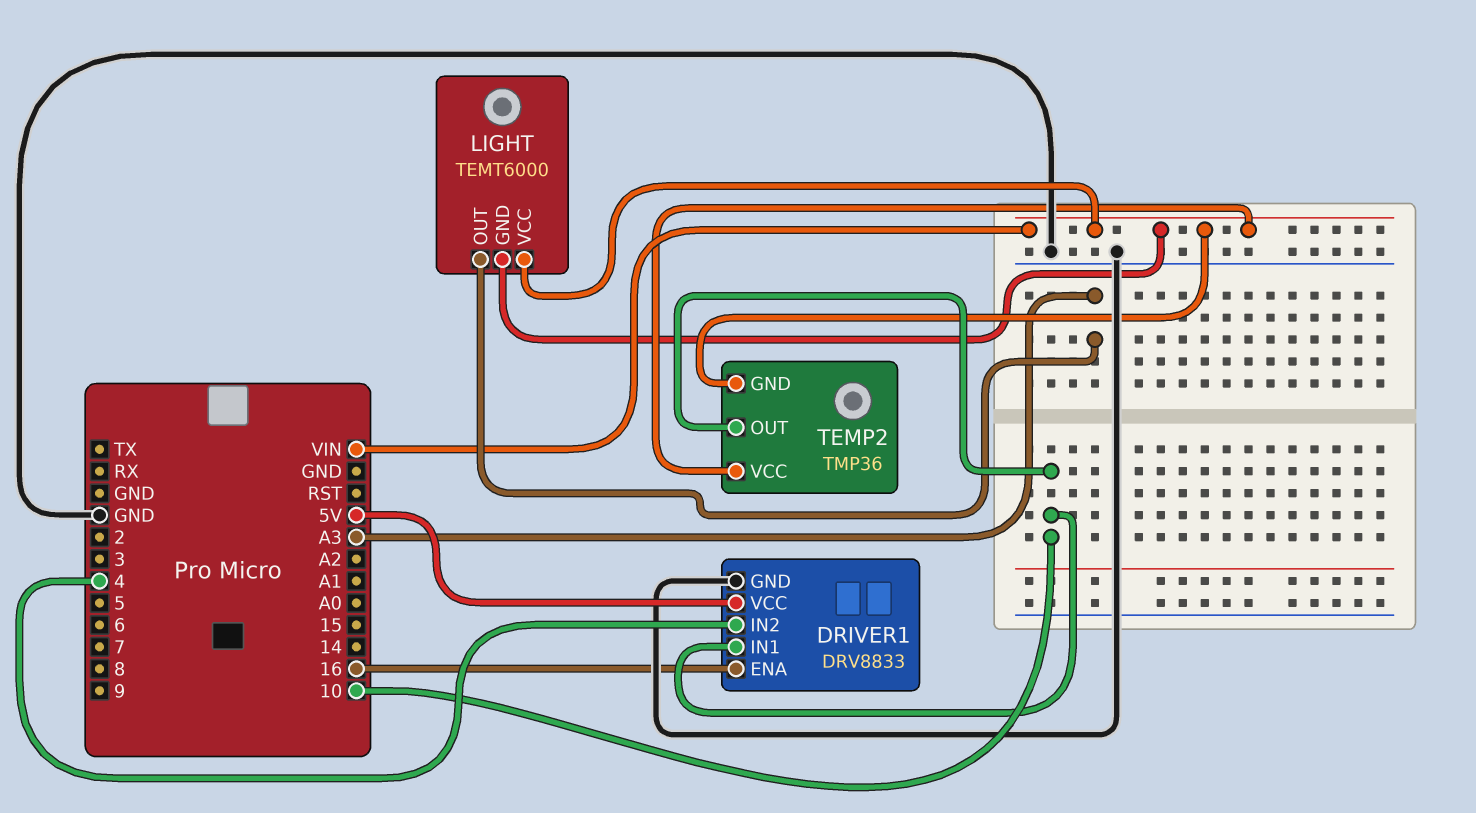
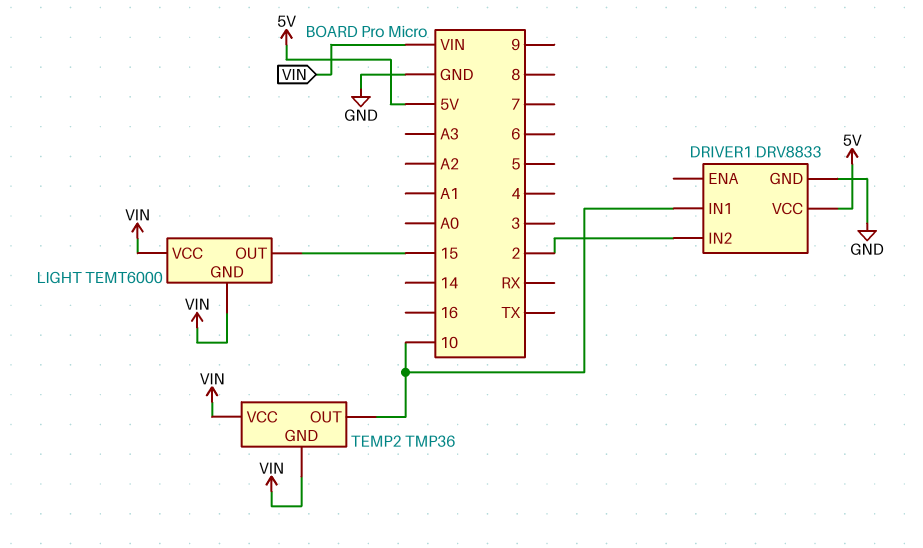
DRIVER1 pin ENA: 16 -> none
DRIVER1 pin IN2: 4 -> 2
LIGHT pin OUT: A3 -> 15

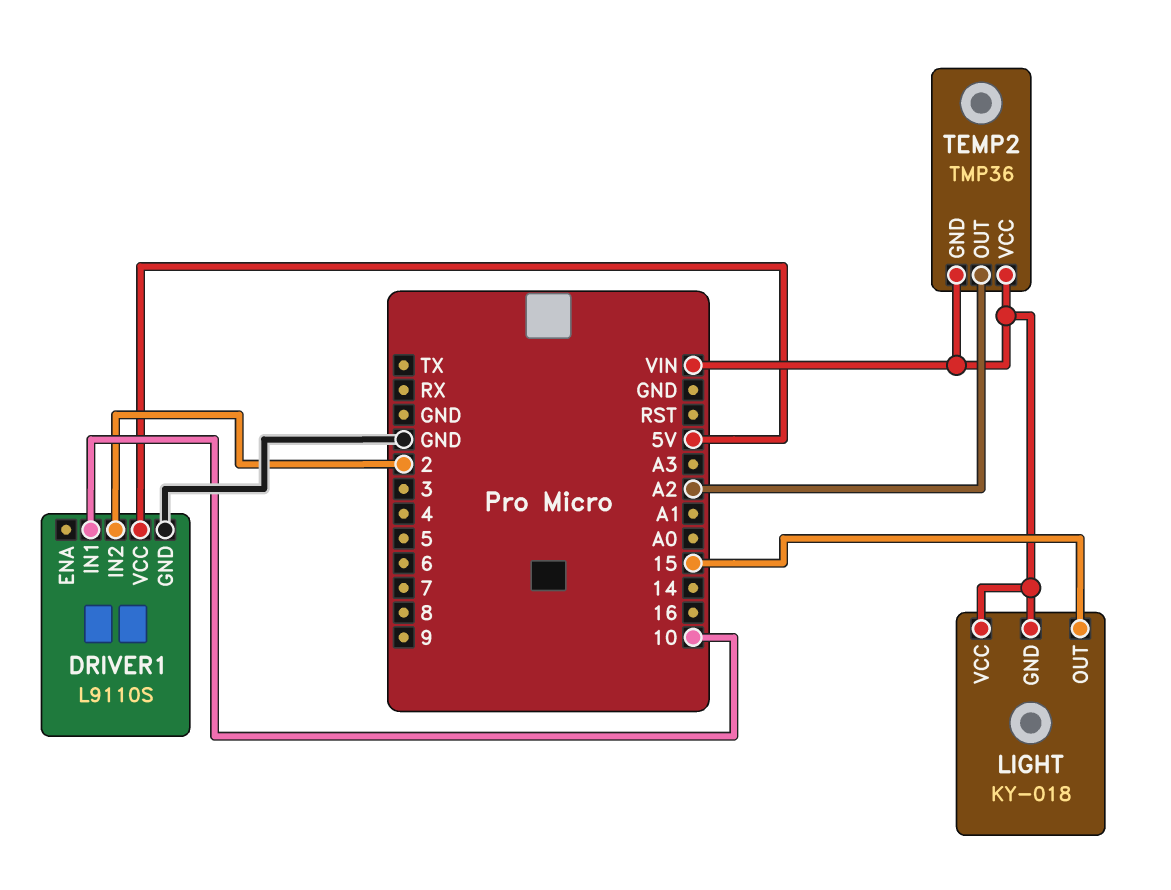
DRIVER1: DRV8833 -> L9110S
LIGHT: TEMT6000 -> KY-018
TEMP2 pin OUT: 10 -> A2

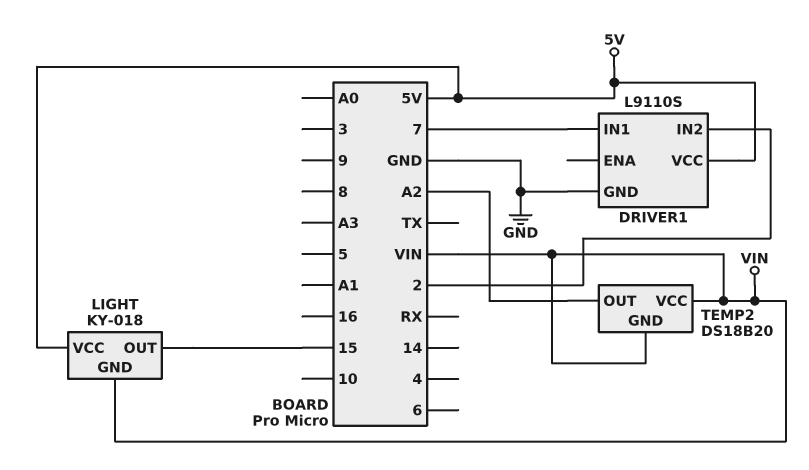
DRIVER1 pin IN1: 10 -> 7
LIGHT pin VCC: VIN -> 5V
TEMP2: TMP36 -> DS18B20

